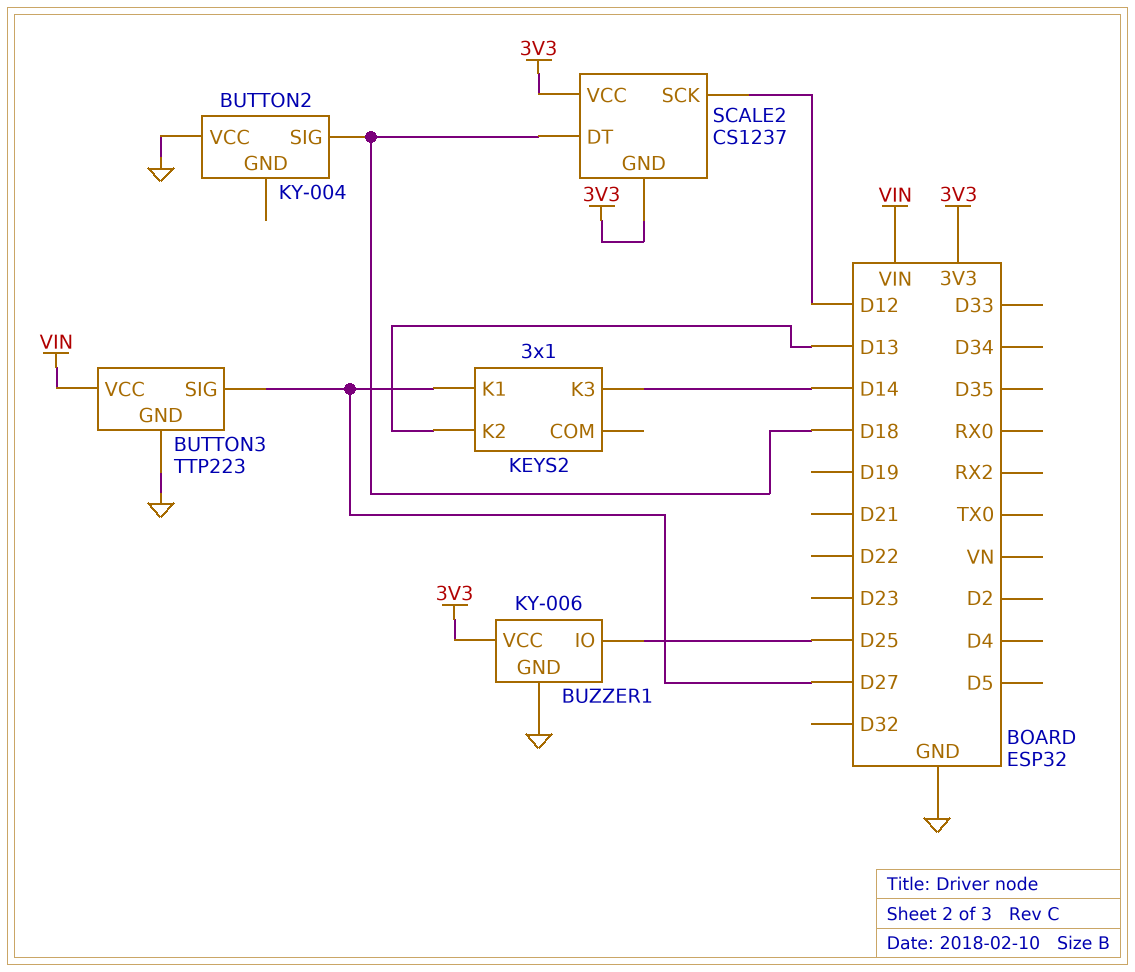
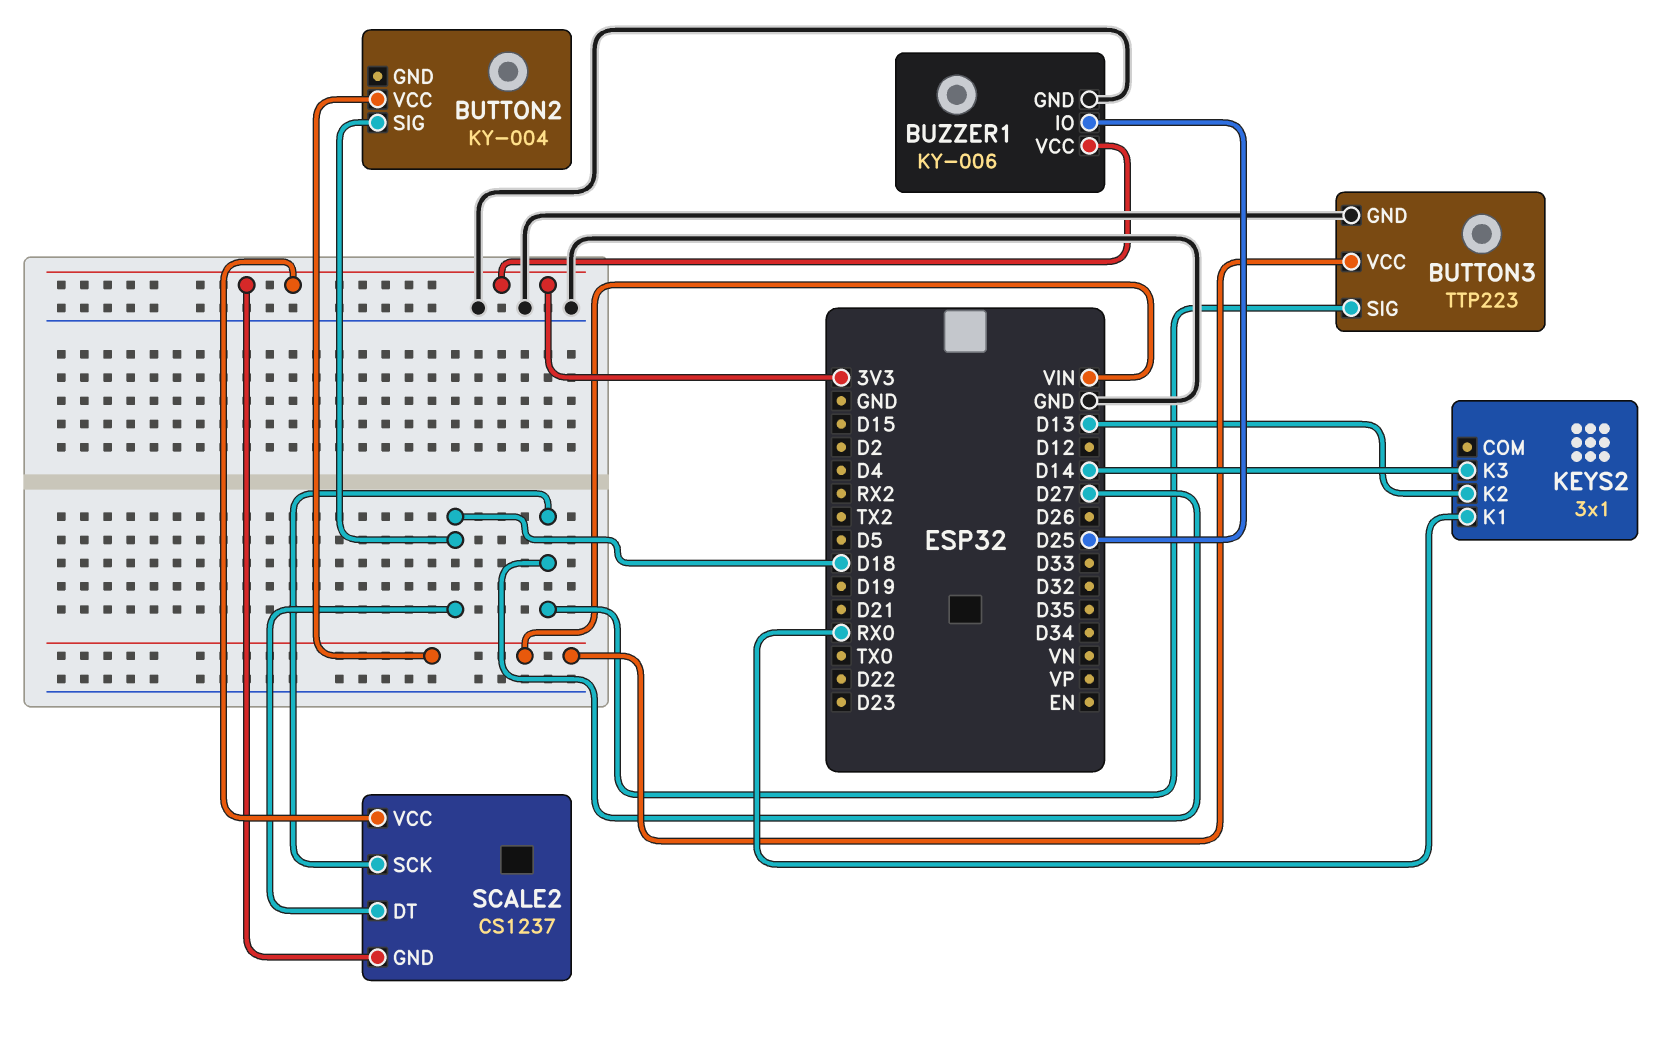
BUTTON2 pin VCC: GND -> VIN
KEYS2 pin K1: D27 -> RX0
SCALE2 pin SCK: D12 -> D27

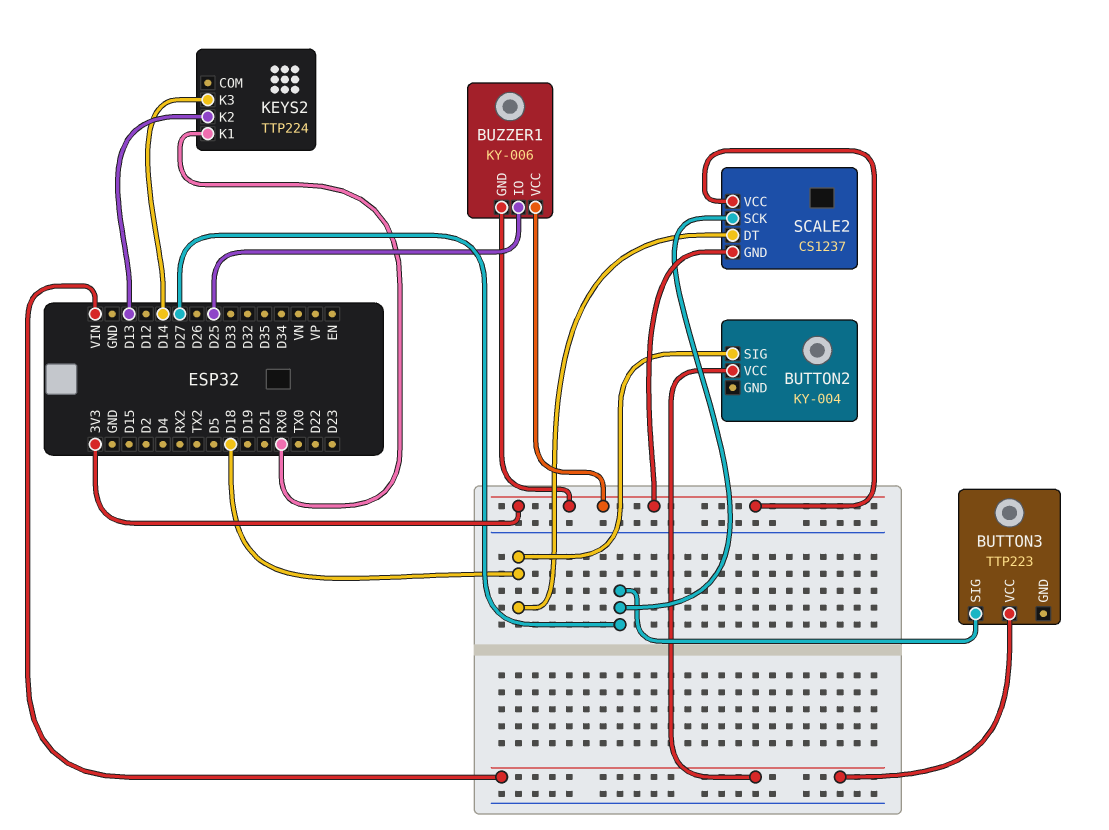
BUTTON3 pin GND: GND -> none
BUZZER1 pin GND: GND -> 3V3
KEYS2: 3x1 -> TTP224

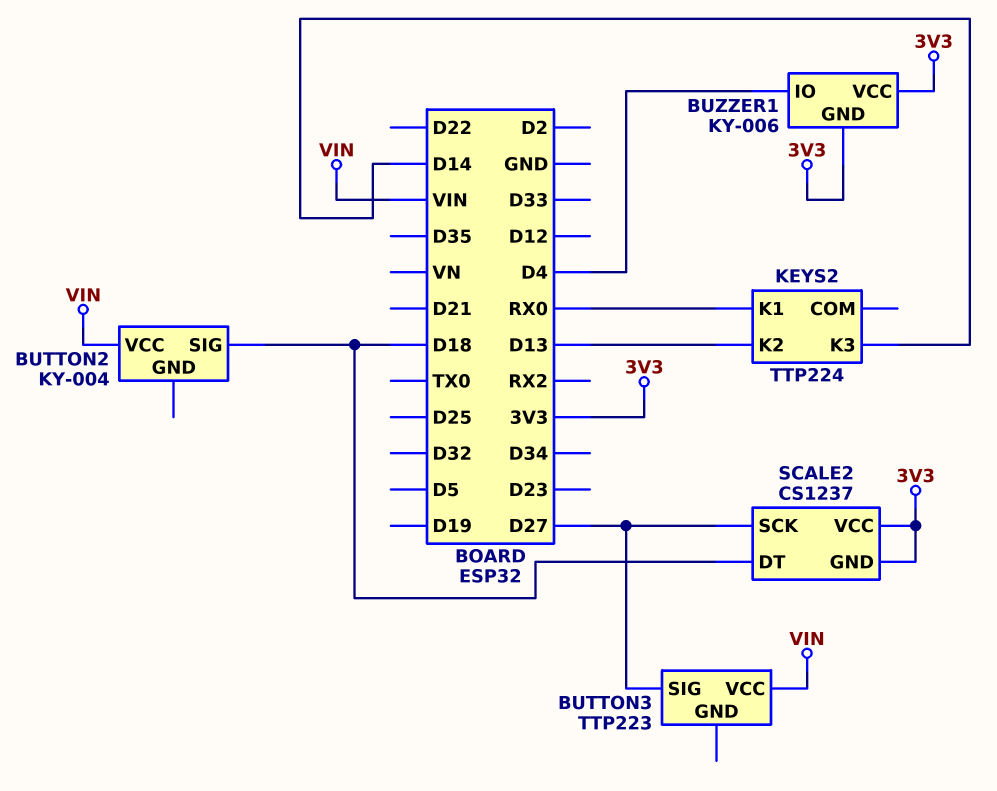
BUZZER1 pin IO: D25 -> D4

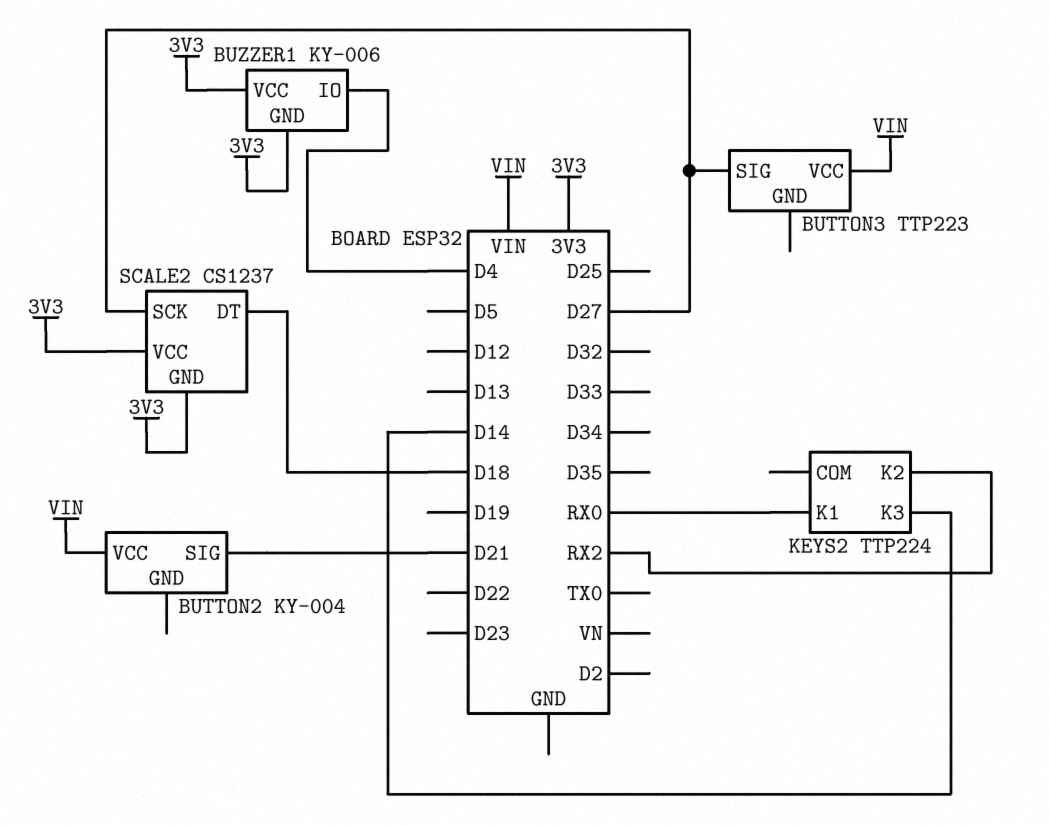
BUTTON2 pin SIG: D18 -> D21
KEYS2 pin K2: D13 -> RX2

